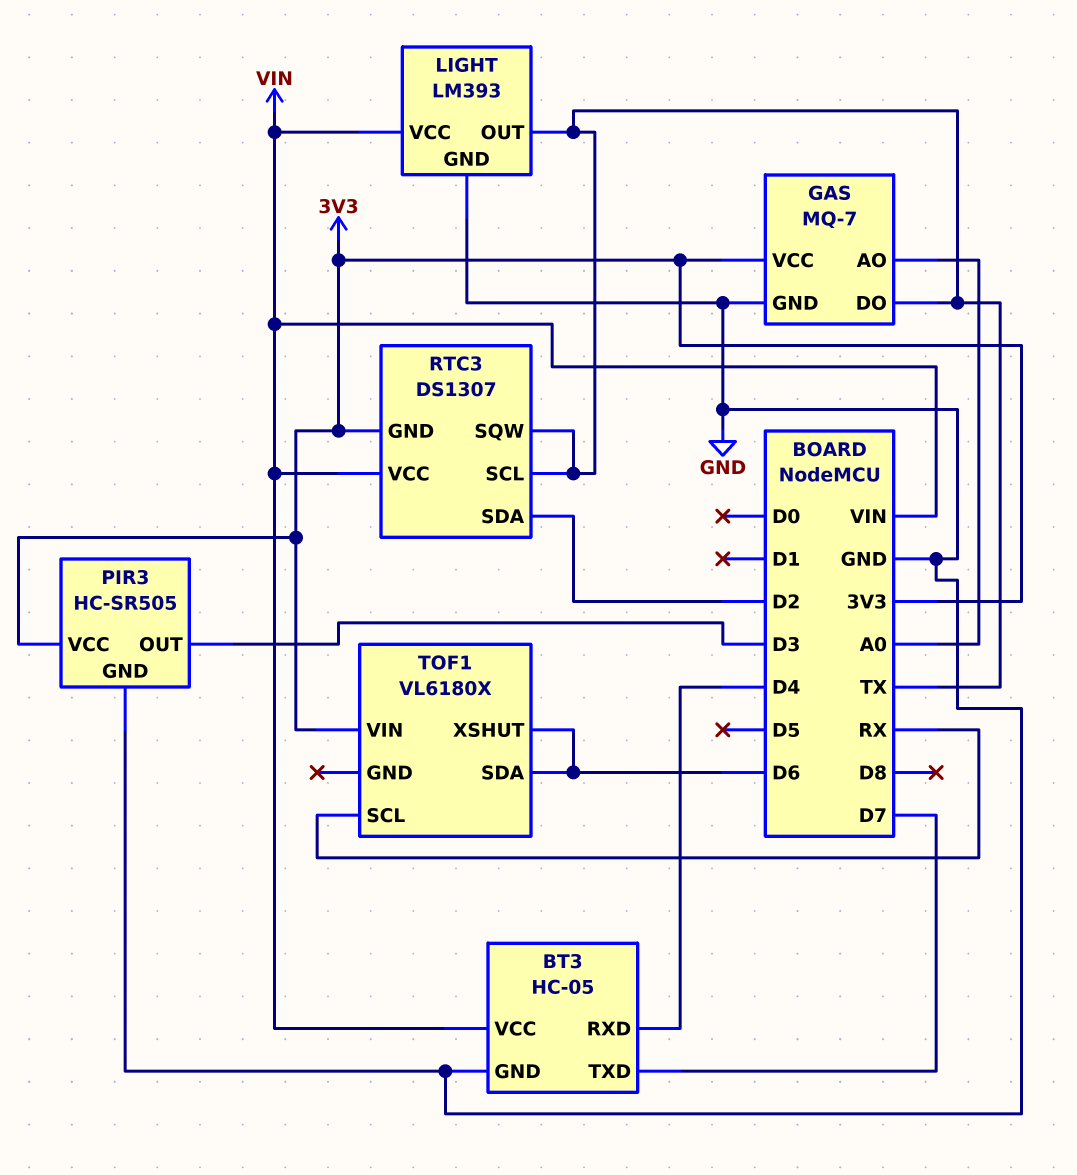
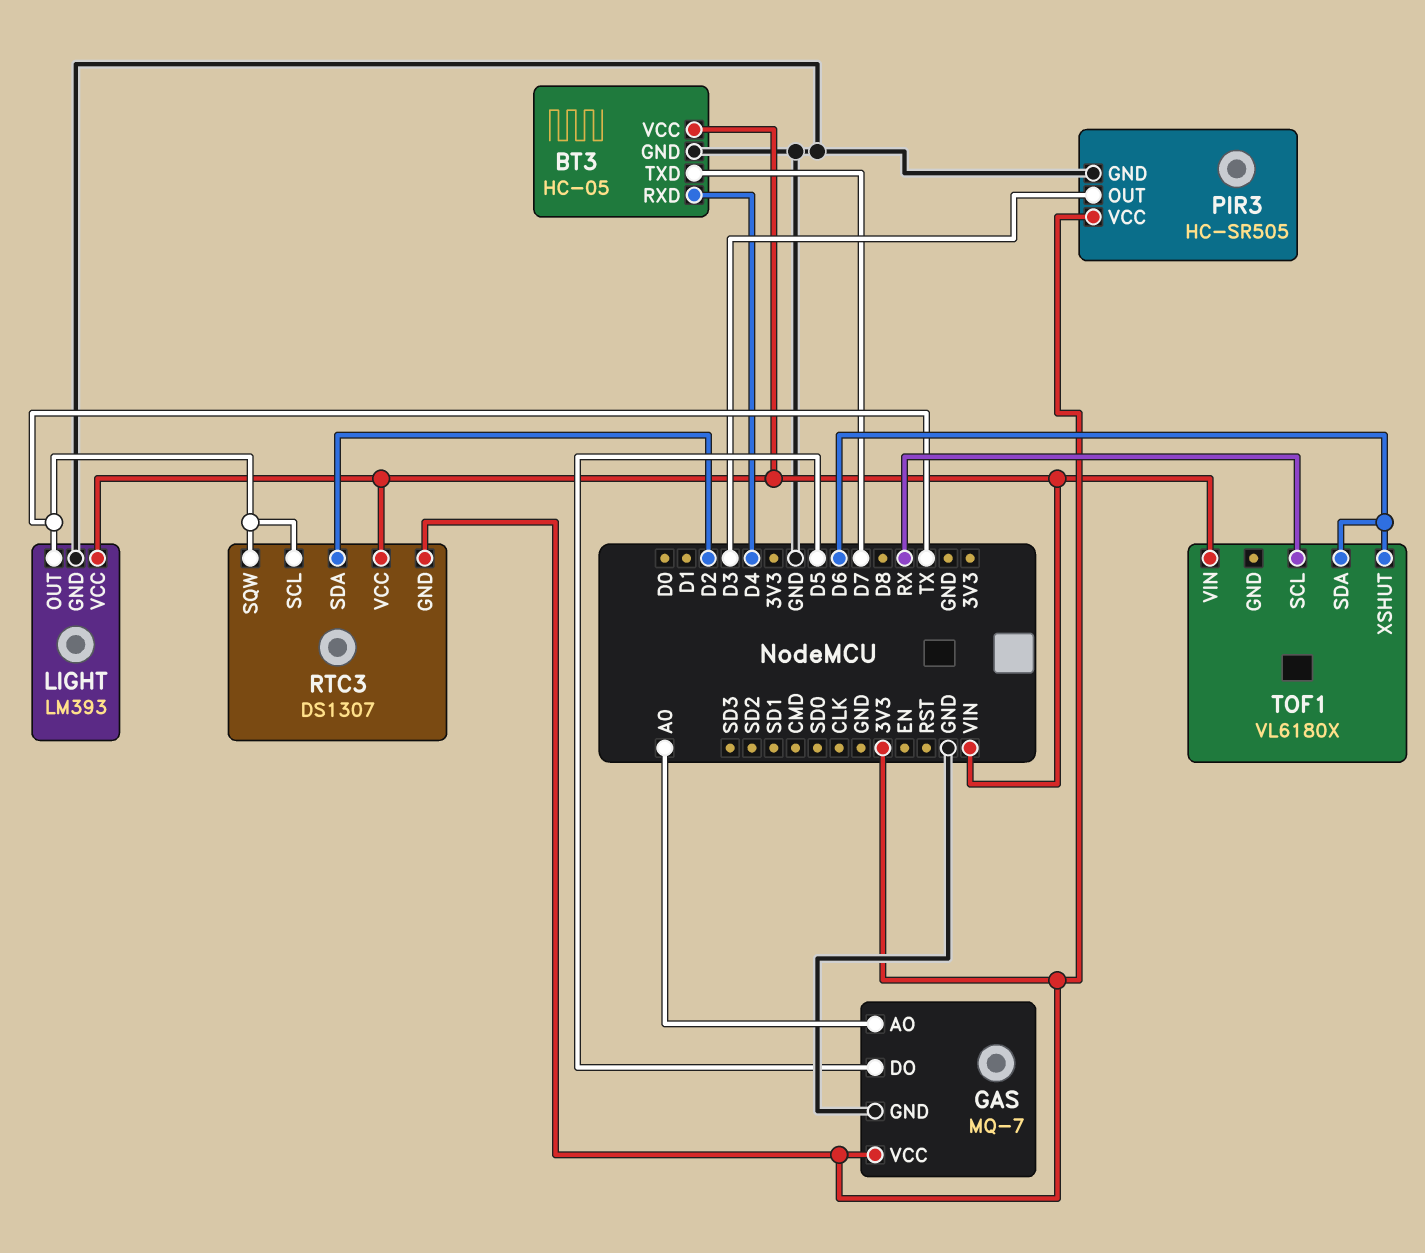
GAS pin DO: TX -> D5
TOF1 pin VIN: 3V3 -> VIN

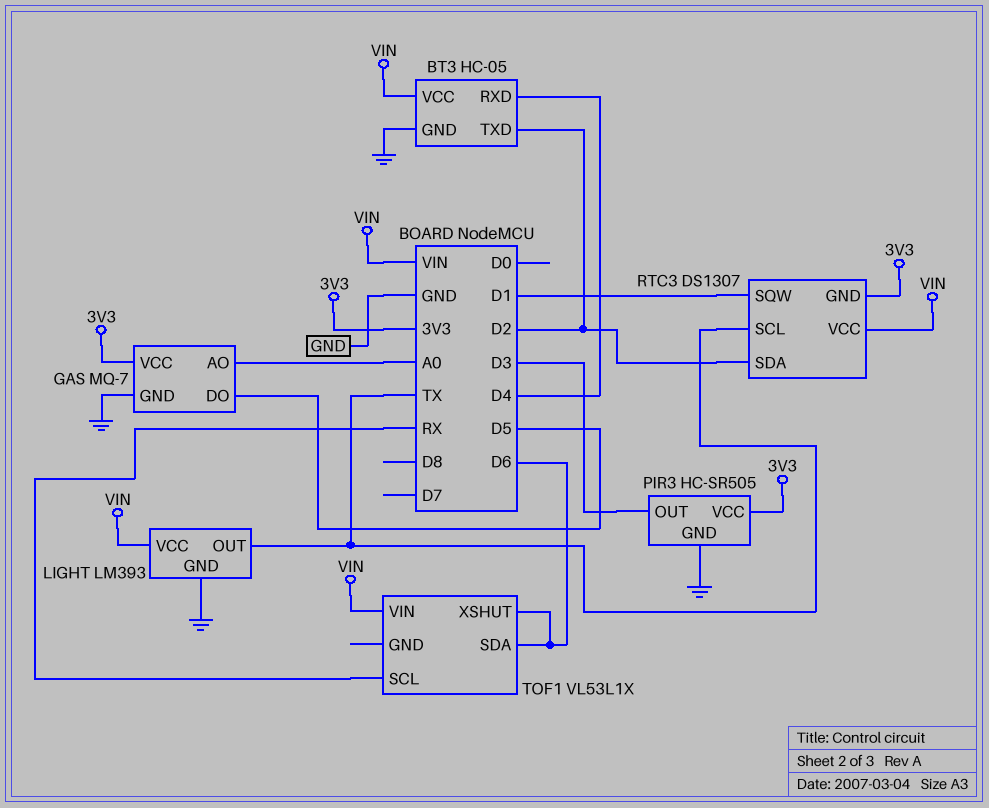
BT3 pin TXD: D7 -> D2
RTC3 pin SQW: TX -> D1
TOF1: VL6180X -> VL53L1X

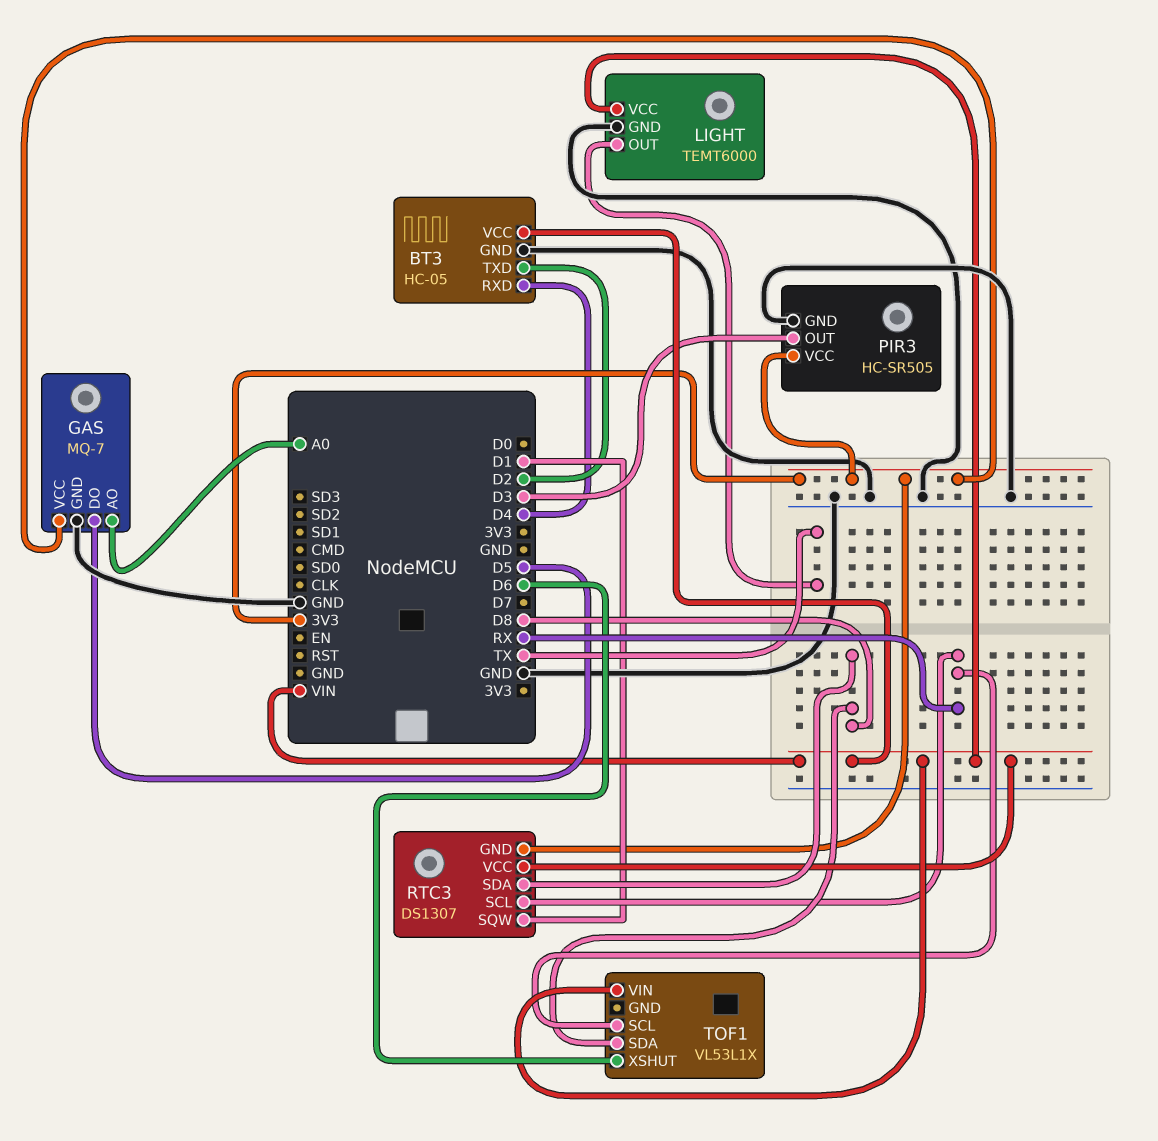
LIGHT: LM393 -> TEMT6000
RTC3 pin SCL: TX -> RX
RTC3 pin SDA: D2 -> D8
TOF1 pin SDA: D6 -> D8

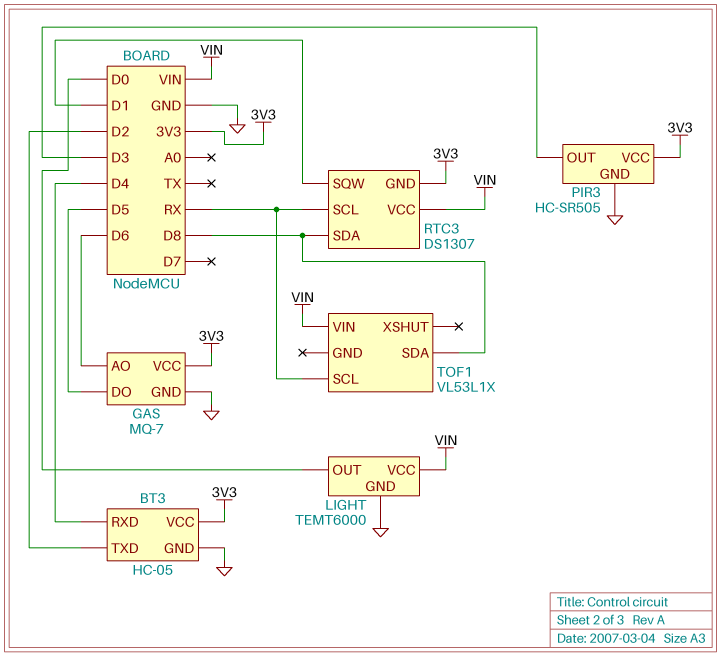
BT3 pin VCC: VIN -> 3V3
GAS pin AO: A0 -> D6
LIGHT pin OUT: TX -> D0
TOF1 pin XSHUT: D6 -> none

